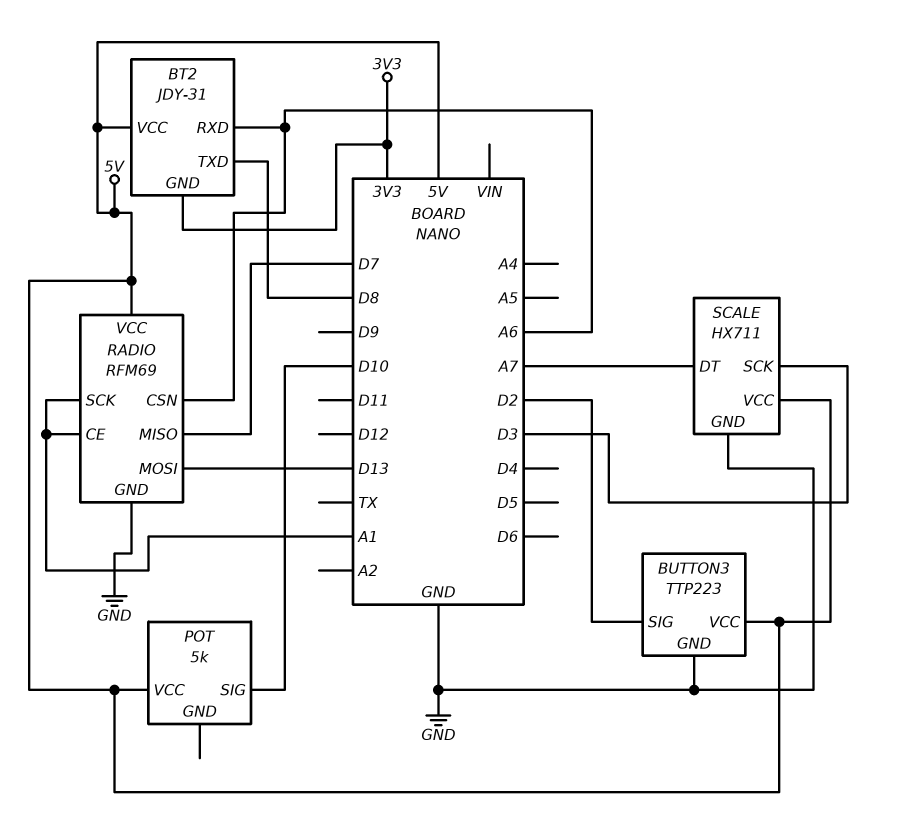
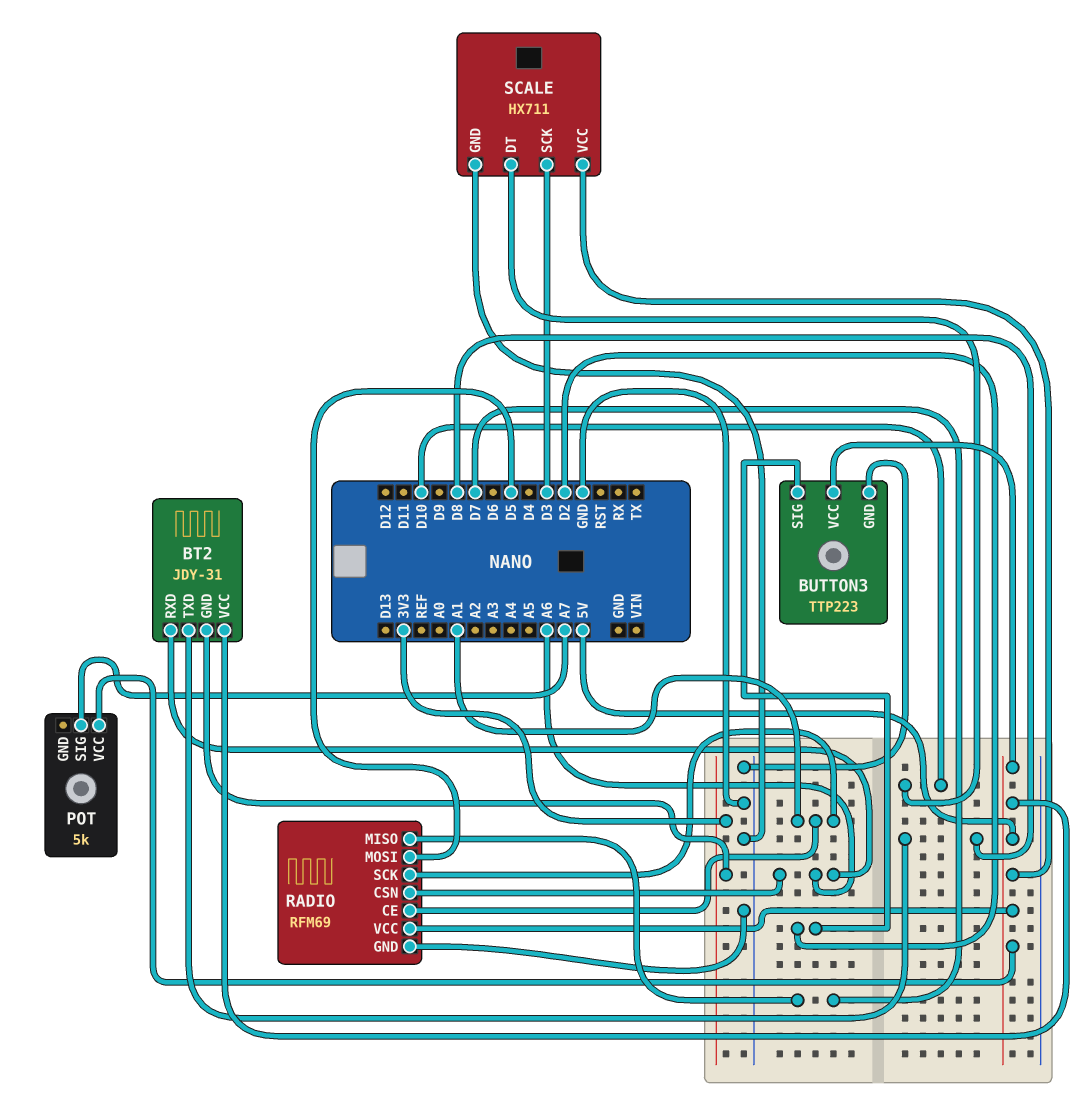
POT pin SIG: D10 -> A7
RADIO pin MOSI: D13 -> D5
SCALE pin DT: A7 -> D10

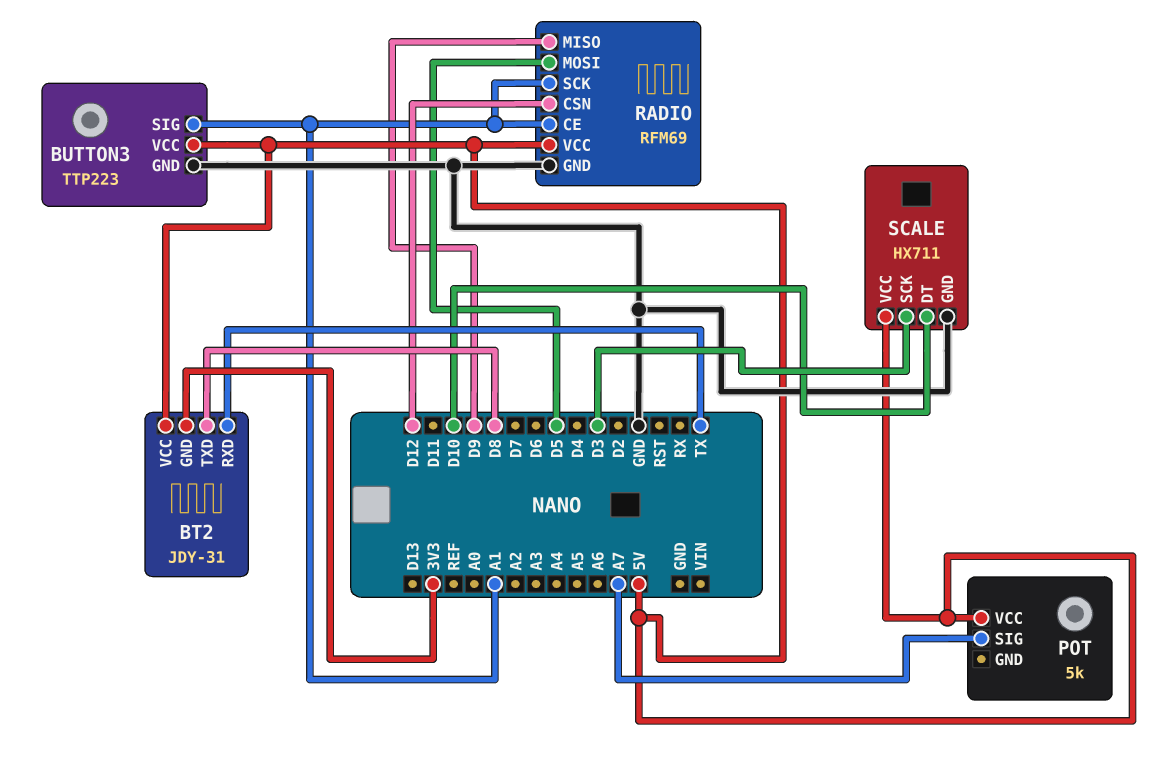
BT2 pin RXD: A6 -> TX
BUTTON3 pin SIG: D2 -> A1
RADIO pin CSN: A6 -> D12
RADIO pin MISO: D7 -> D9

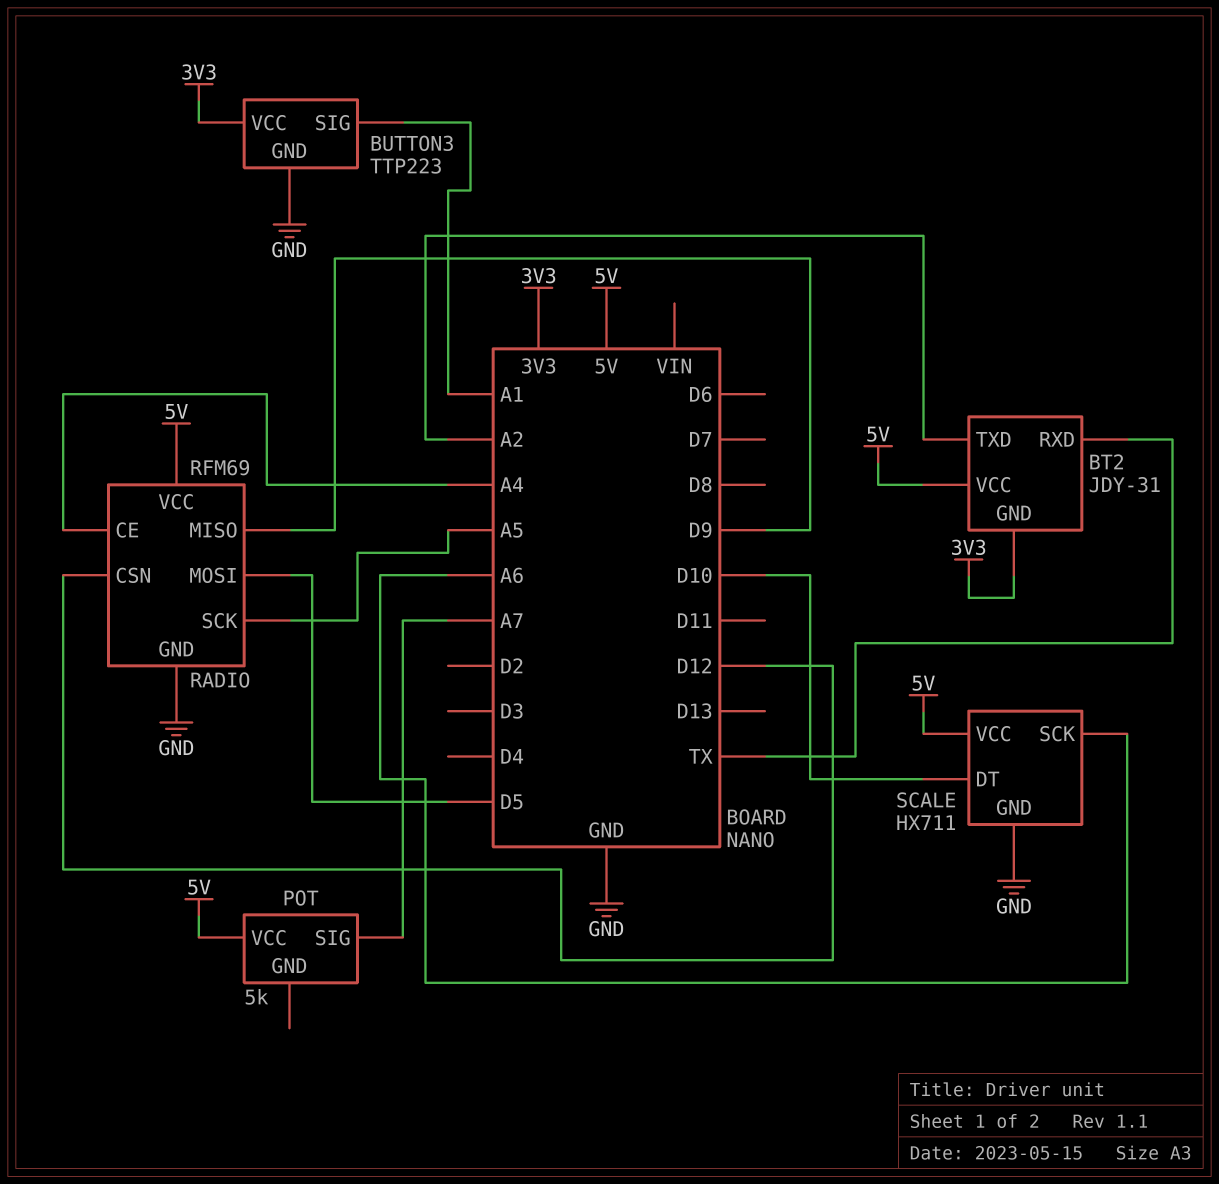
BT2 pin TXD: D8 -> A2
BUTTON3 pin VCC: 5V -> 3V3
RADIO pin CE: A1 -> A4
RADIO pin SCK: A1 -> A5
SCALE pin SCK: D3 -> A6

